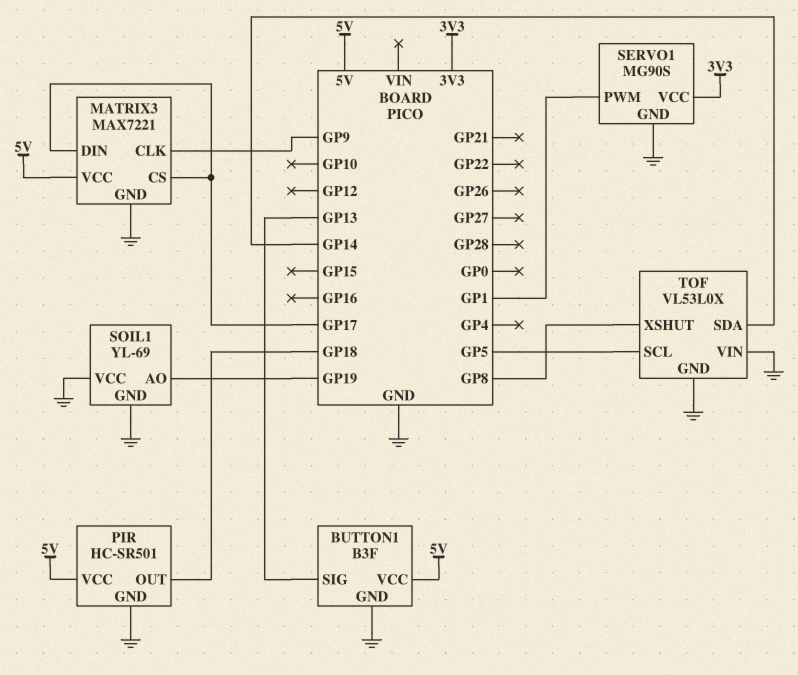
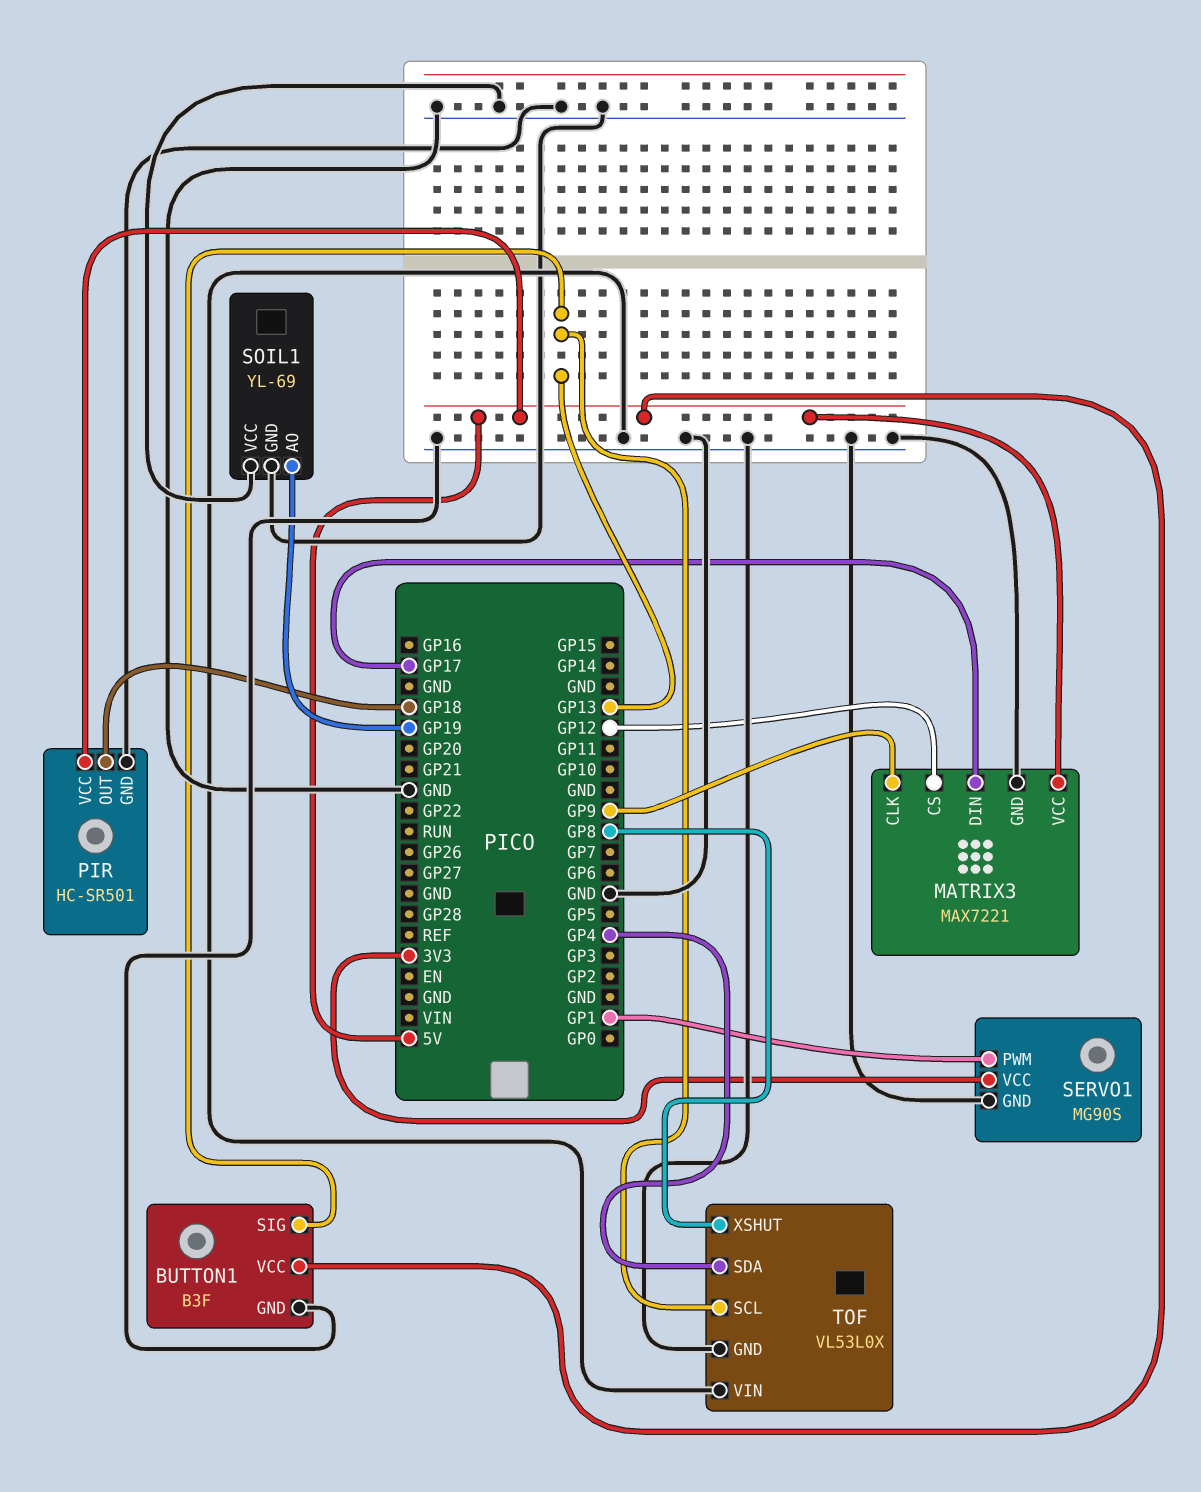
MATRIX3 pin CS: GP17 -> GP12
TOF pin SCL: GP5 -> GP13
TOF pin SDA: GP14 -> GP4

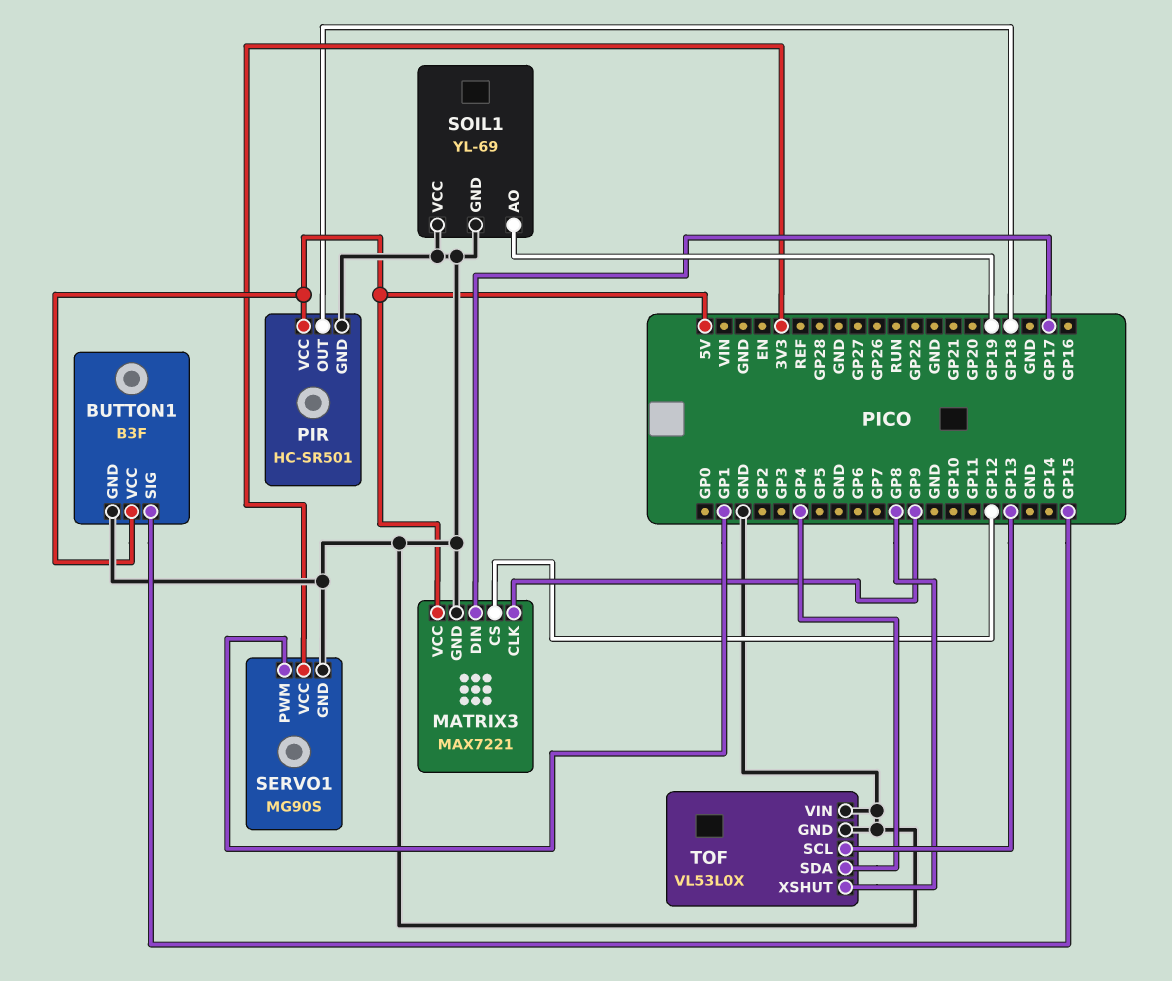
BUTTON1 pin SIG: GP13 -> GP15

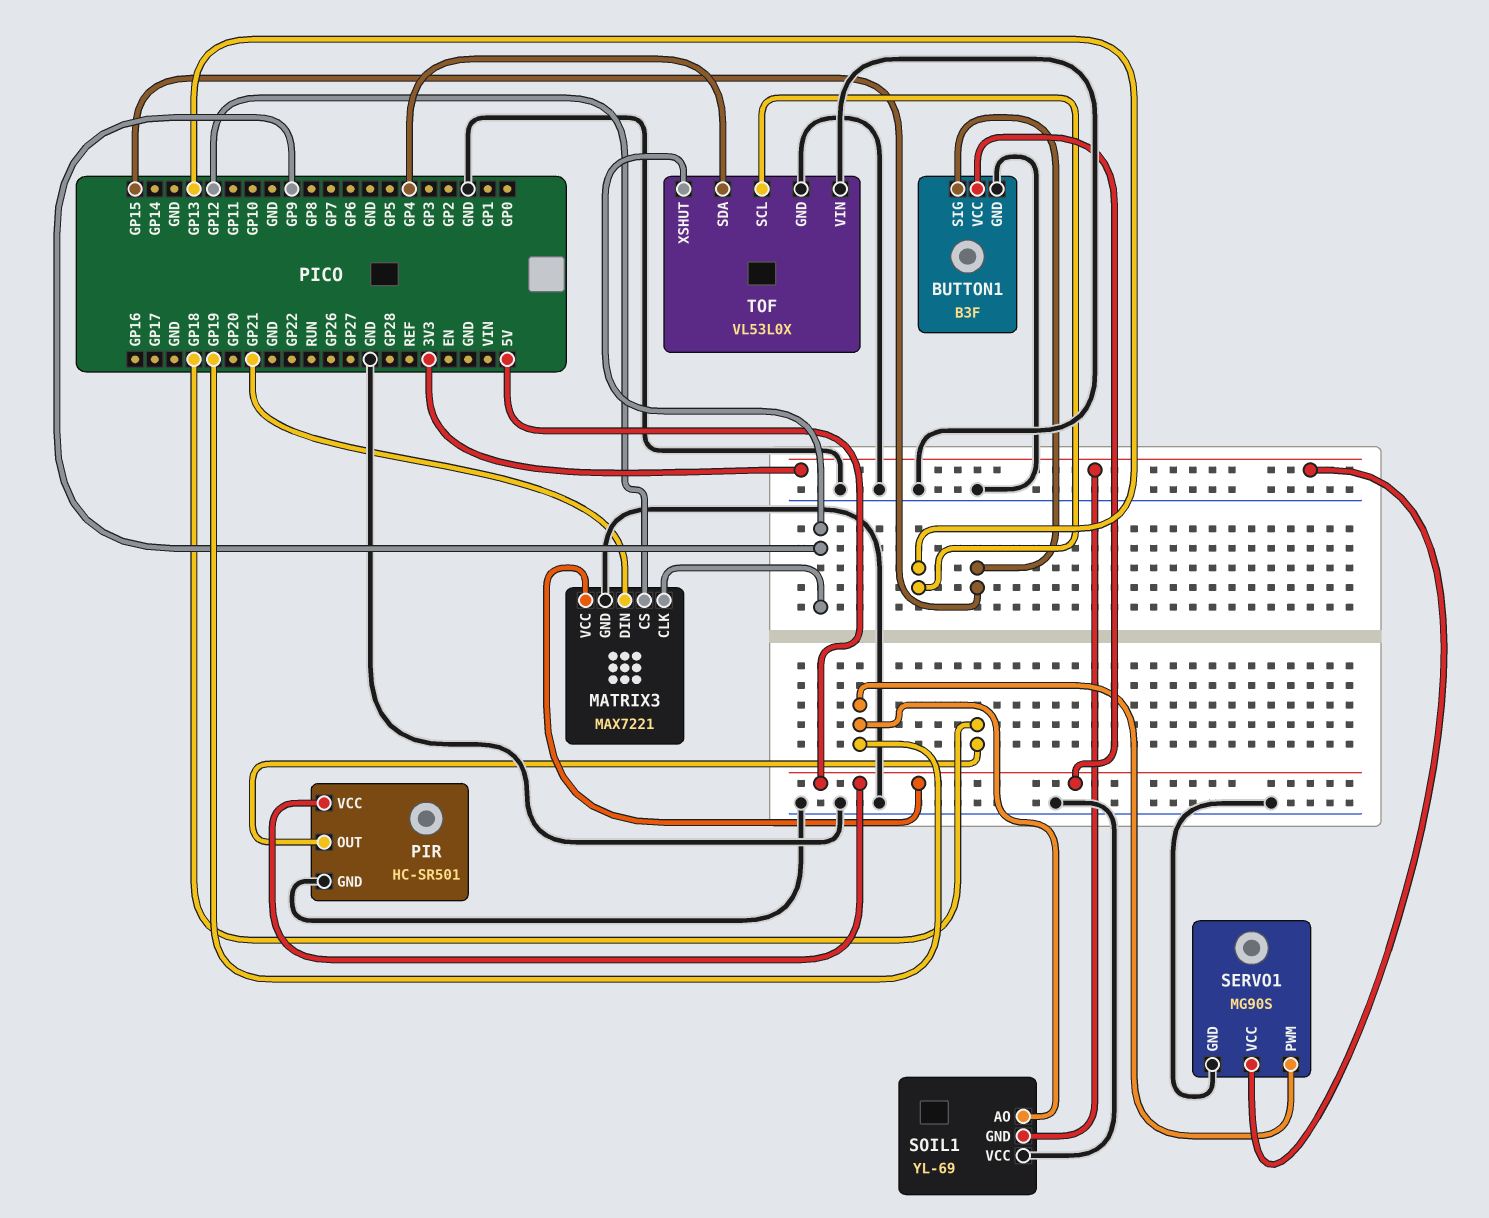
MATRIX3 pin DIN: GP17 -> GP21
SERVO1 pin PWM: GP1 -> GP19
SOIL1 pin GND: GND -> 3V3
TOF pin XSHUT: GP8 -> GP9

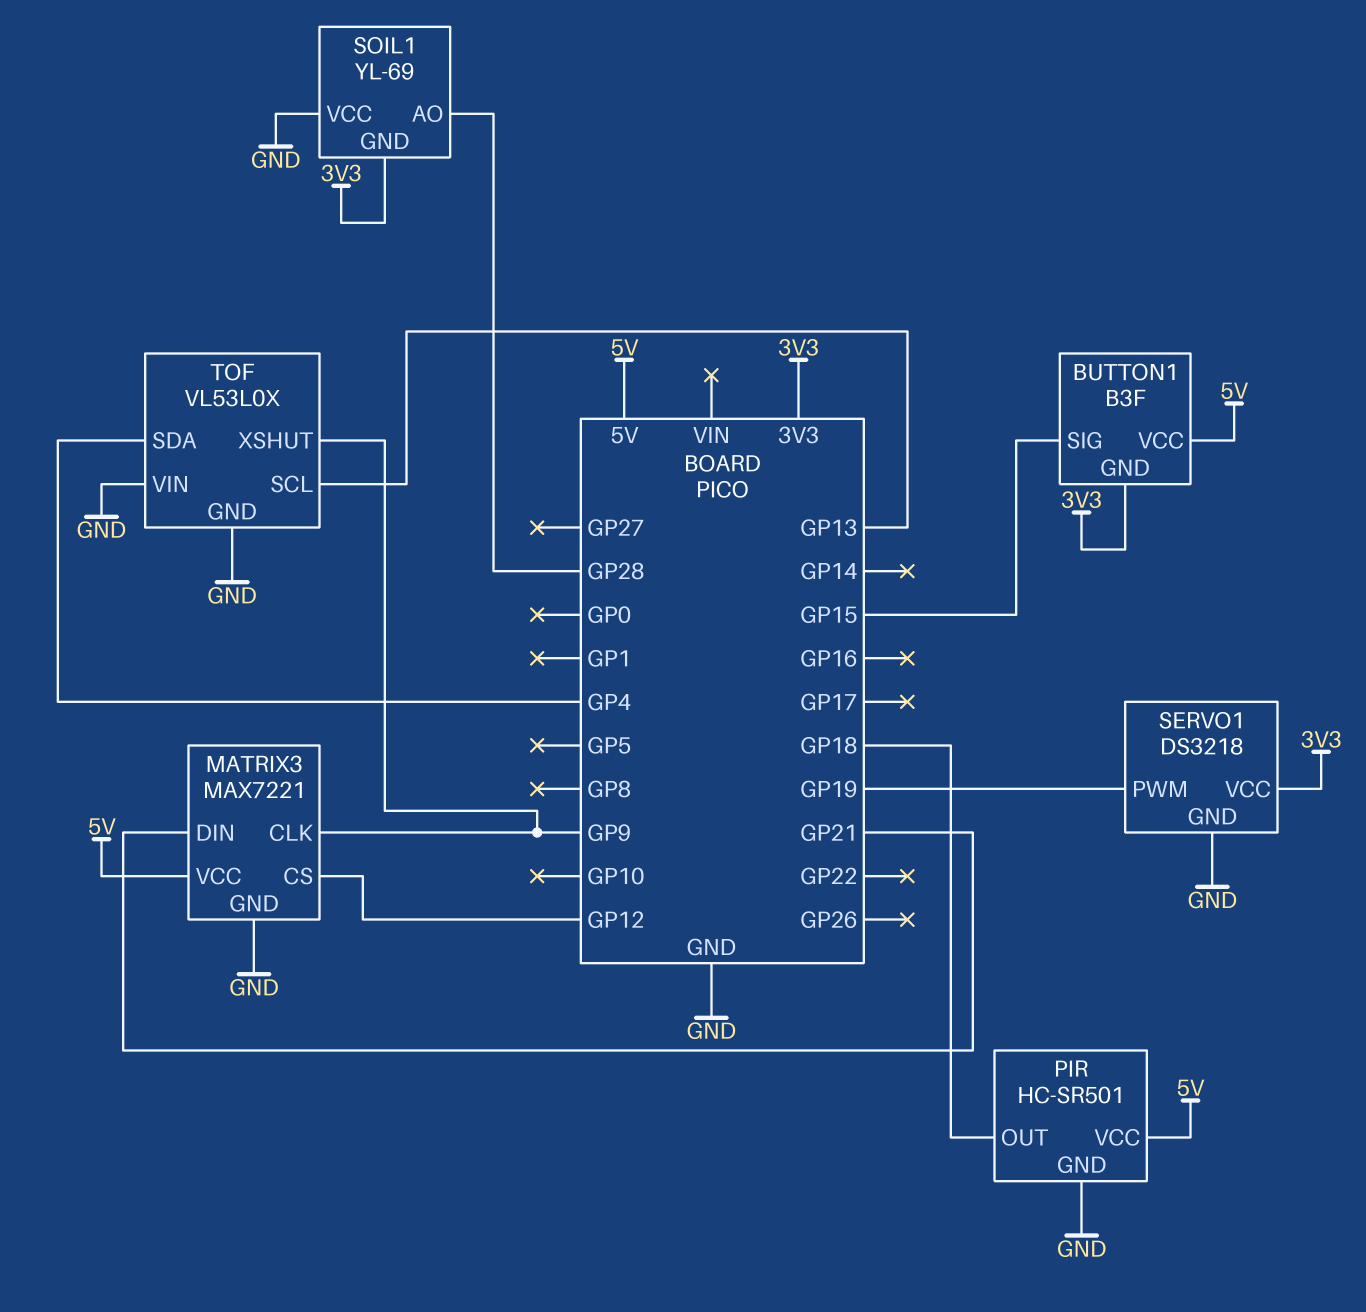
BUTTON1 pin GND: GND -> 3V3
SERVO1: MG90S -> DS3218
SOIL1 pin AO: GP19 -> GP28

